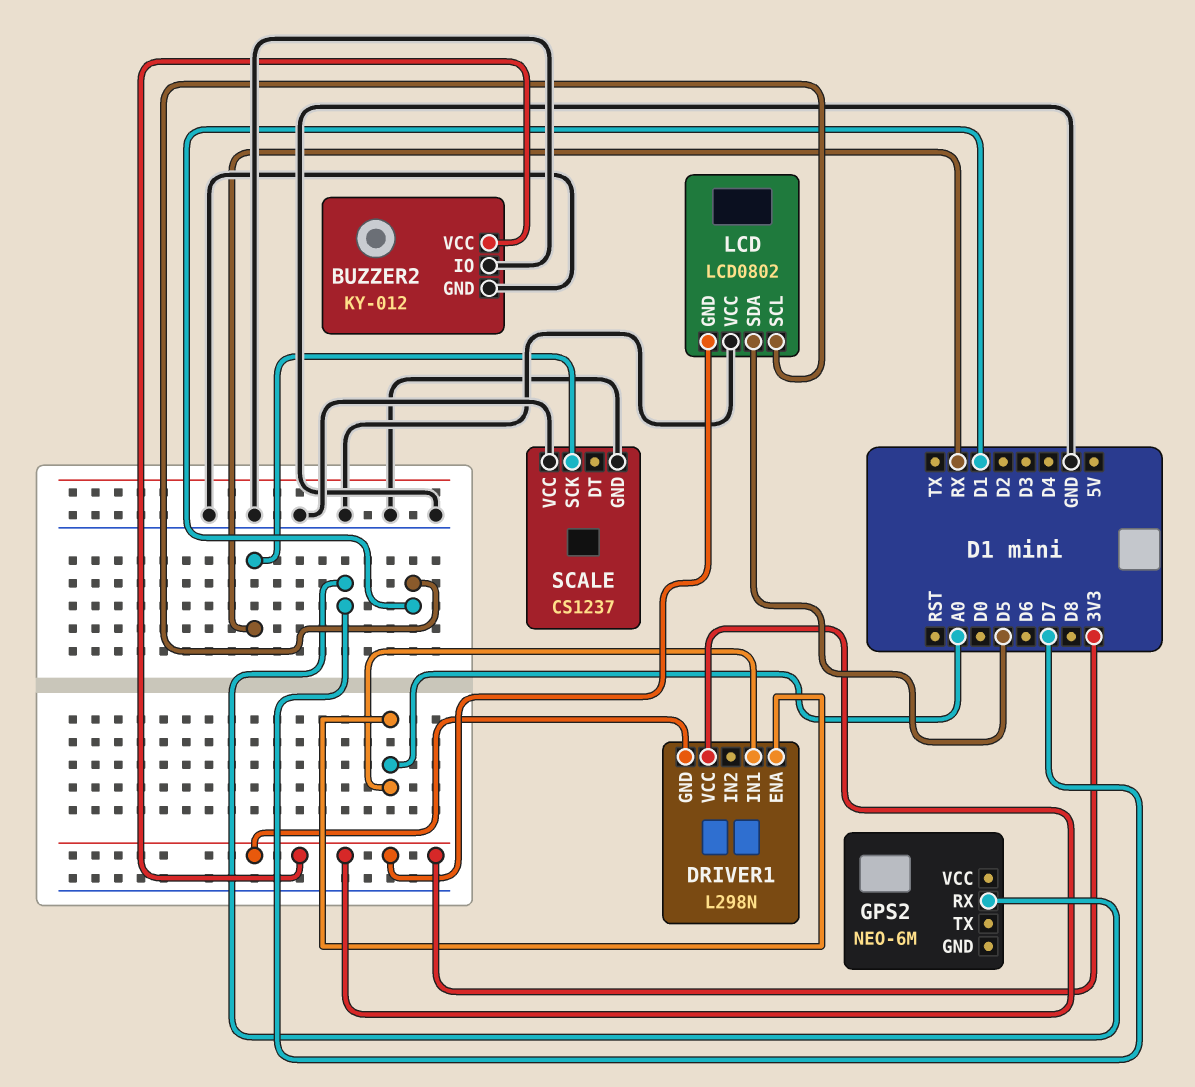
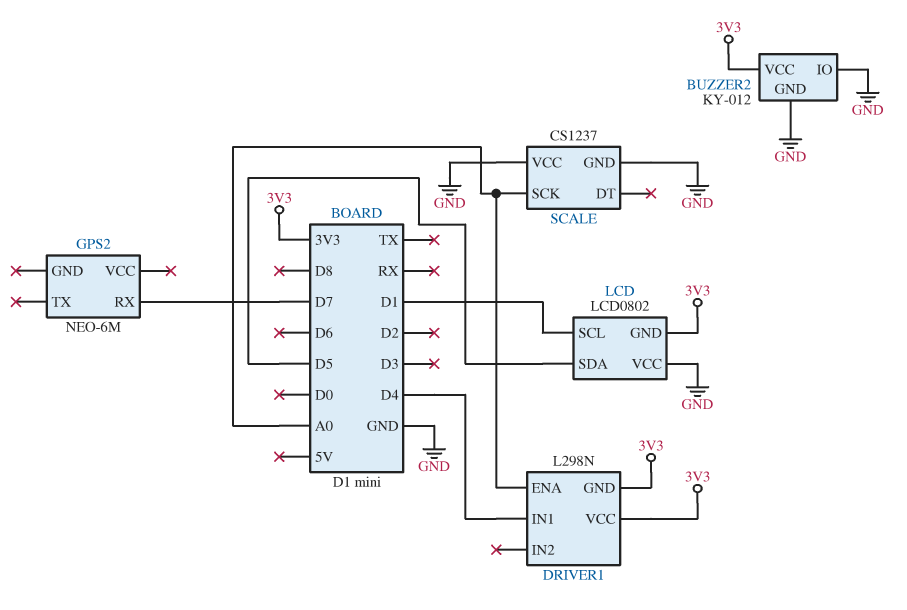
DRIVER1 pin IN1: A0 -> D4
SCALE pin SCK: RX -> A0

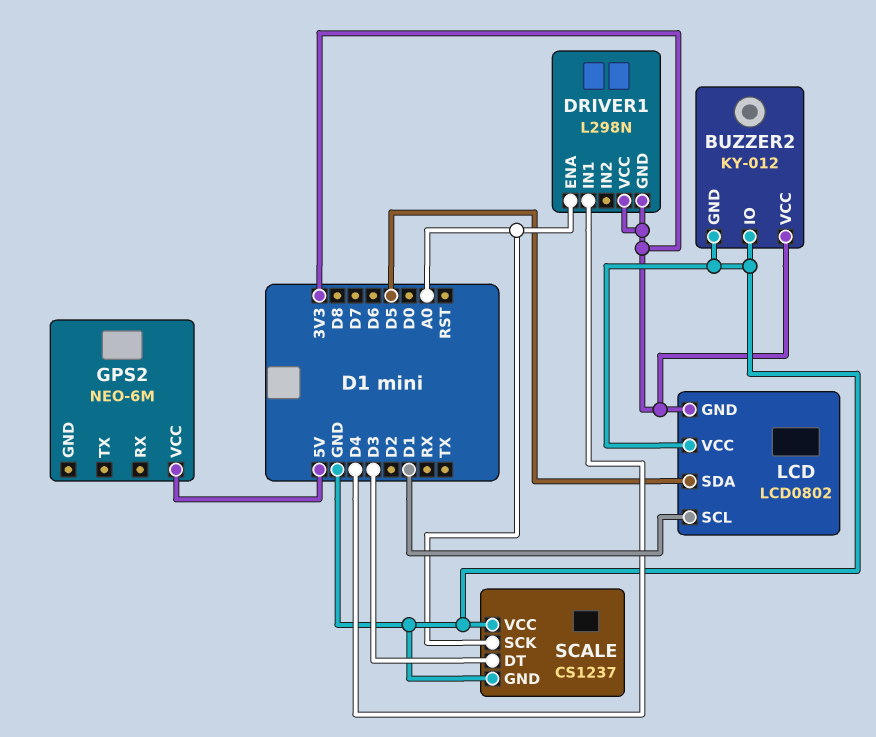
GPS2 pin RX: D7 -> none
GPS2 pin VCC: none -> 5V
SCALE pin DT: none -> D3

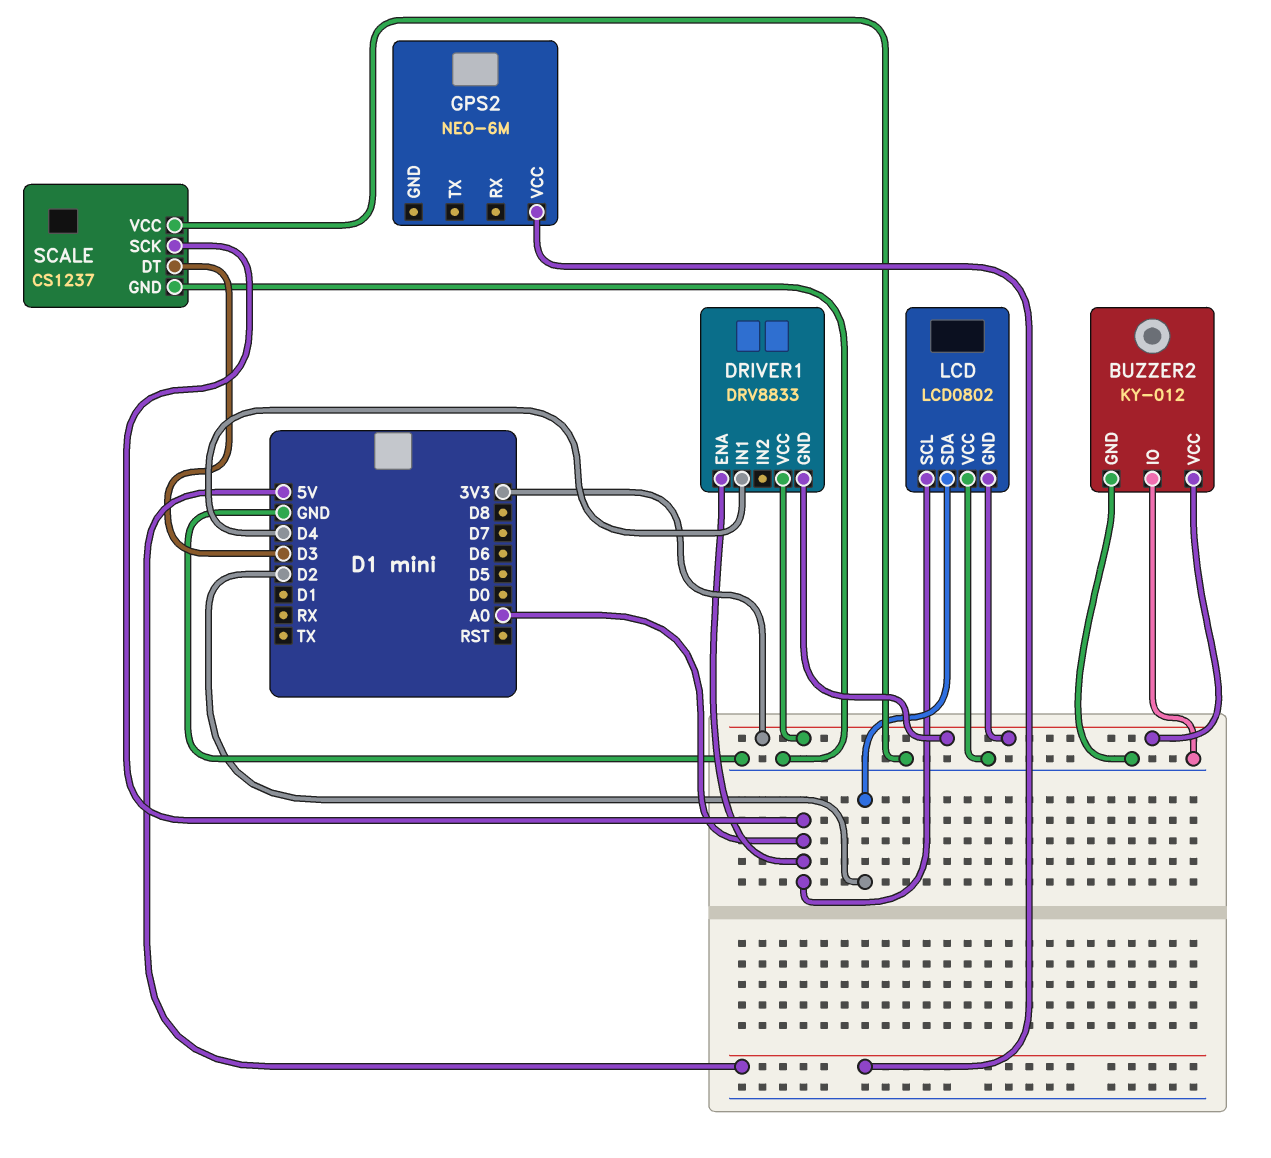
DRIVER1: L298N -> DRV8833
LCD pin SCL: D1 -> A0
LCD pin SDA: D5 -> D2

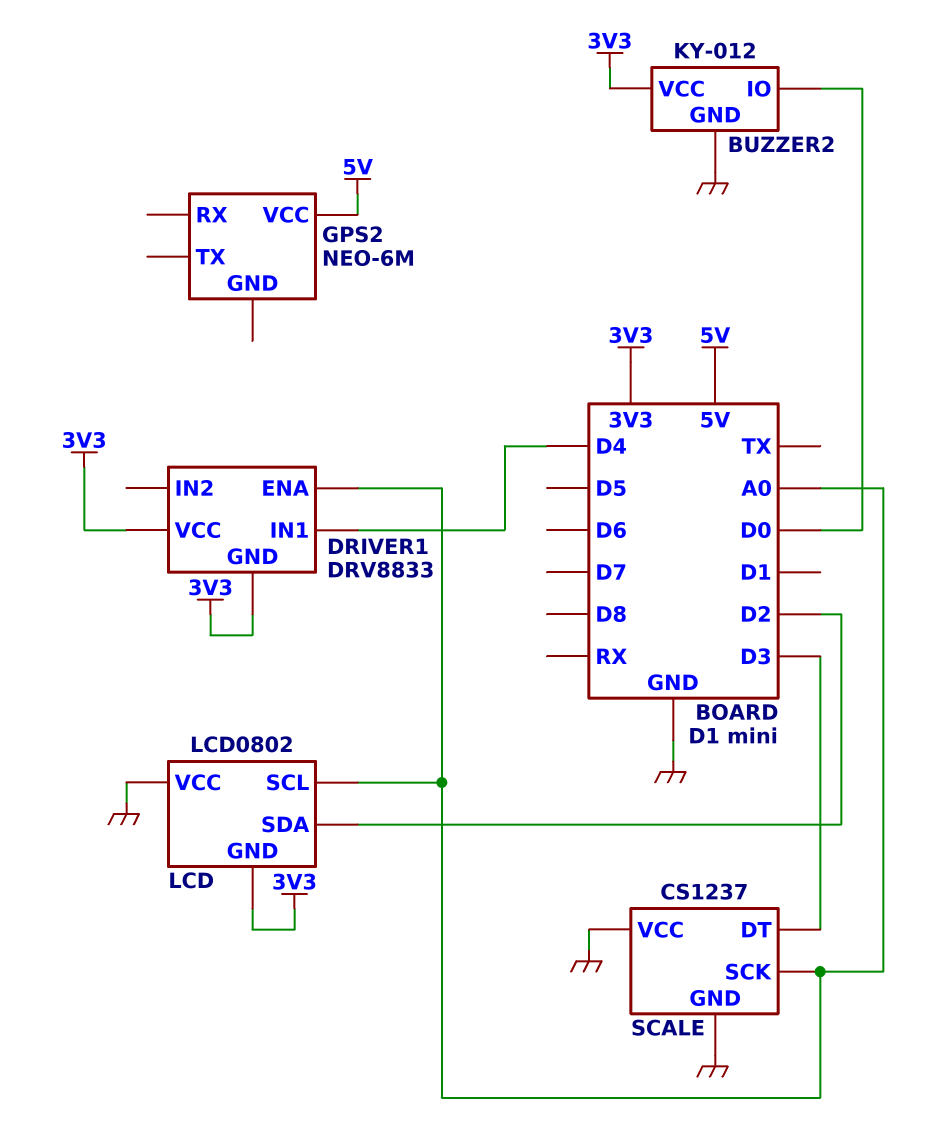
BUZZER2 pin IO: GND -> D0

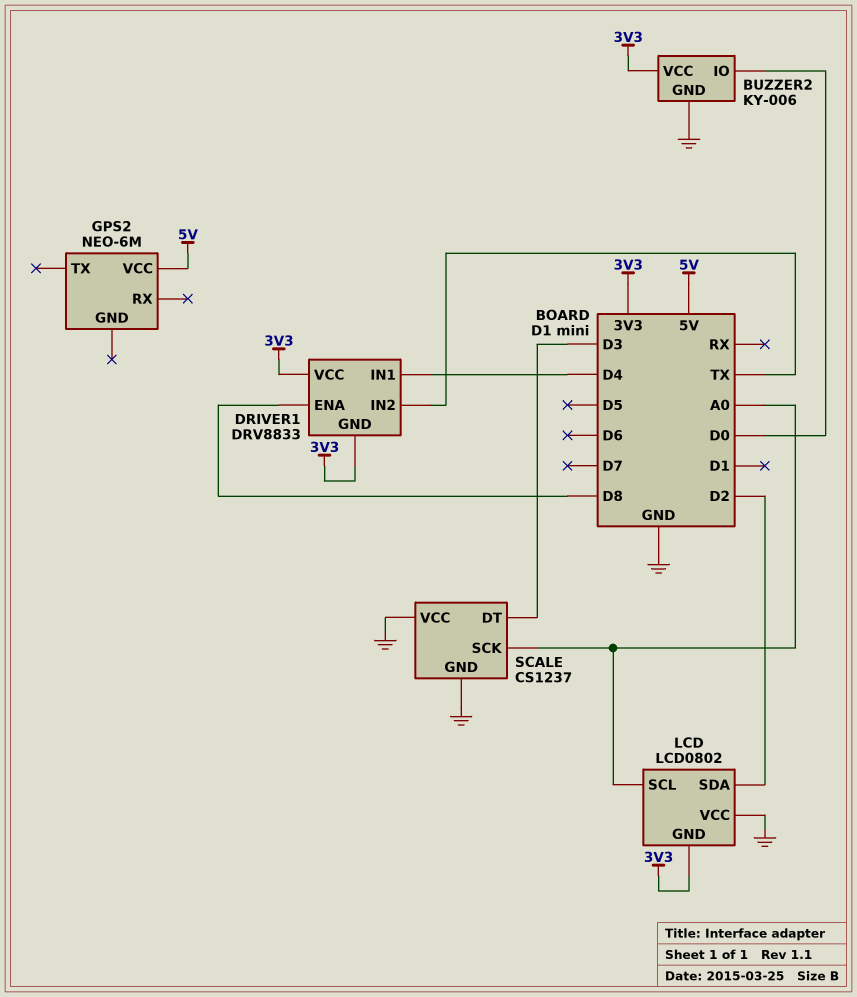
BUZZER2: KY-012 -> KY-006
DRIVER1 pin ENA: A0 -> D8
DRIVER1 pin IN2: none -> TX

